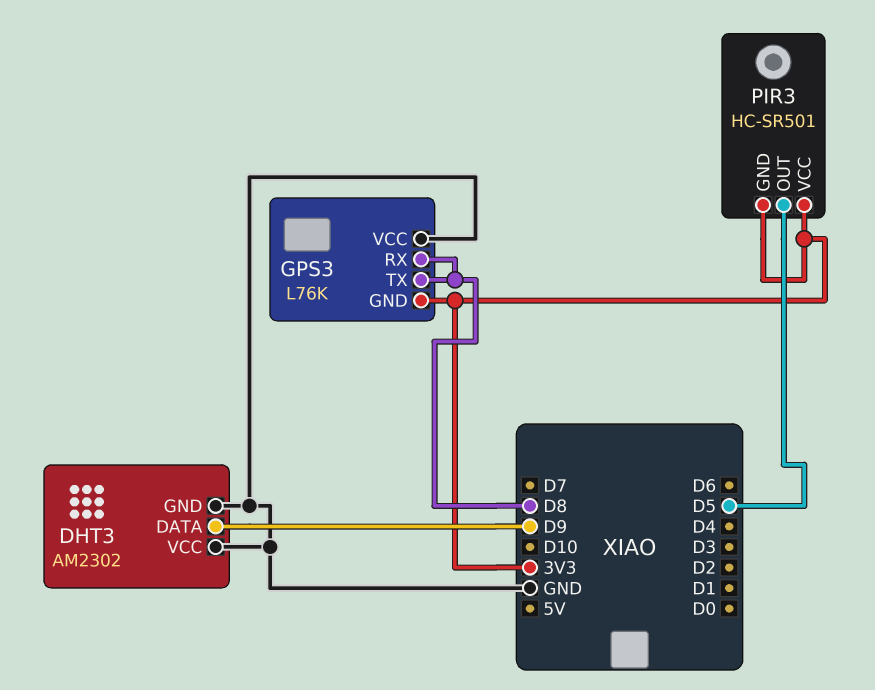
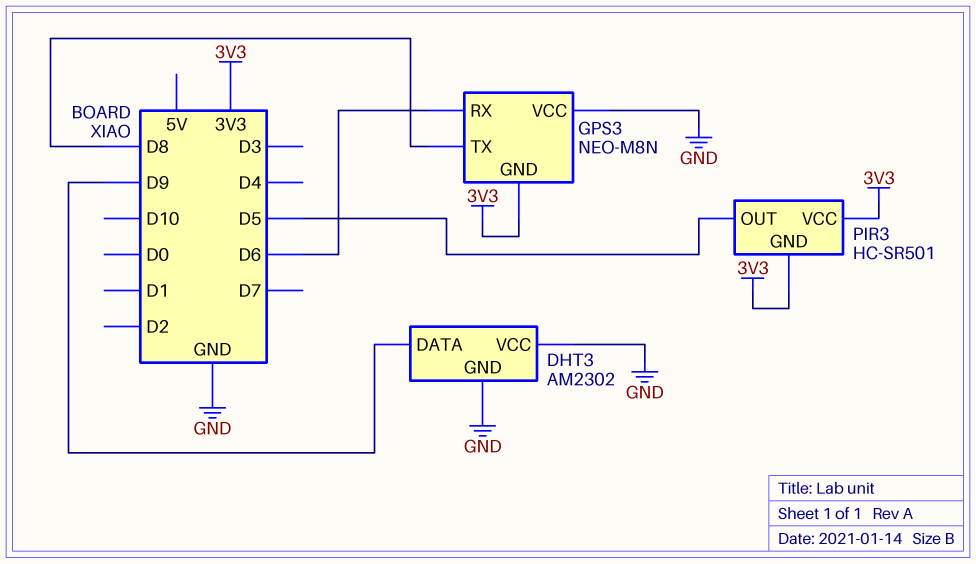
GPS3: L76K -> NEO-M8N
GPS3 pin RX: D8 -> D6

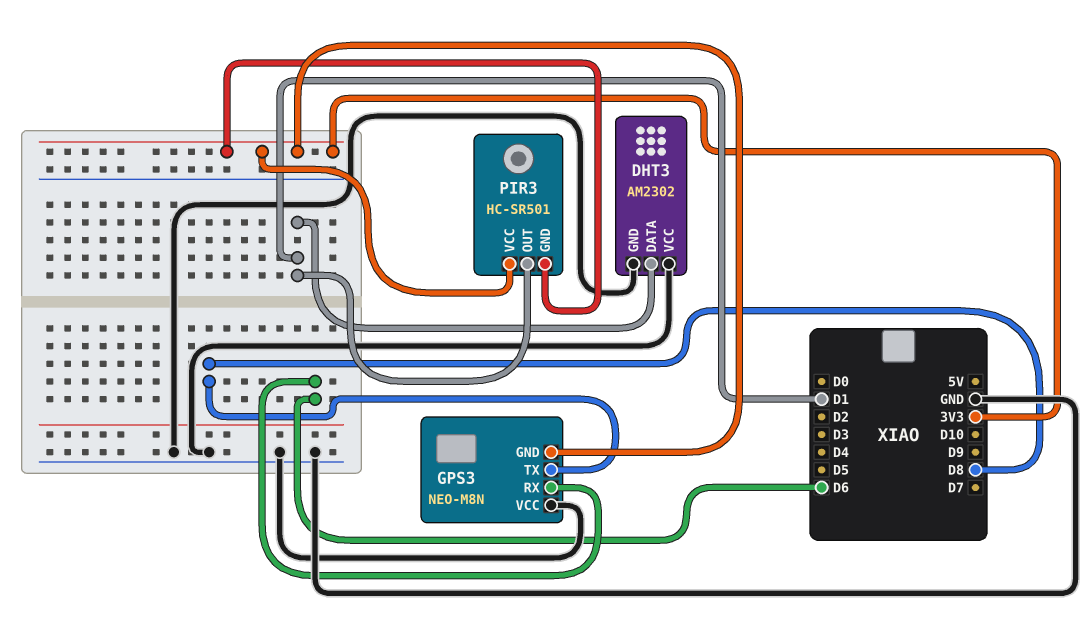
DHT3 pin DATA: D9 -> D1
PIR3 pin OUT: D5 -> D1

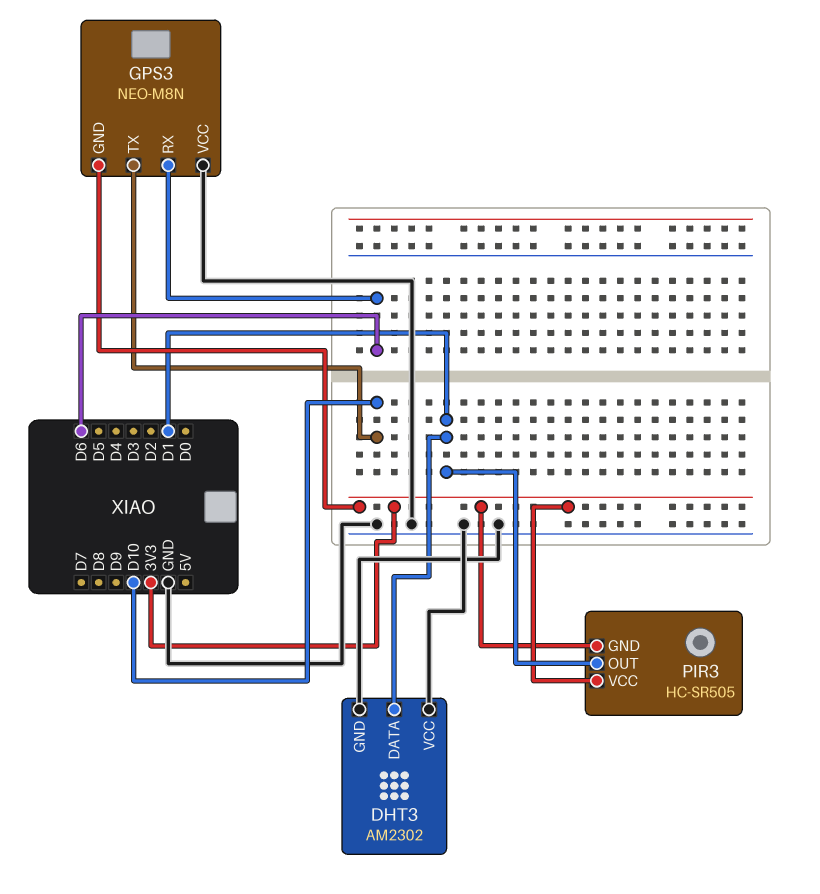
GPS3 pin TX: D8 -> D10
PIR3: HC-SR501 -> HC-SR505

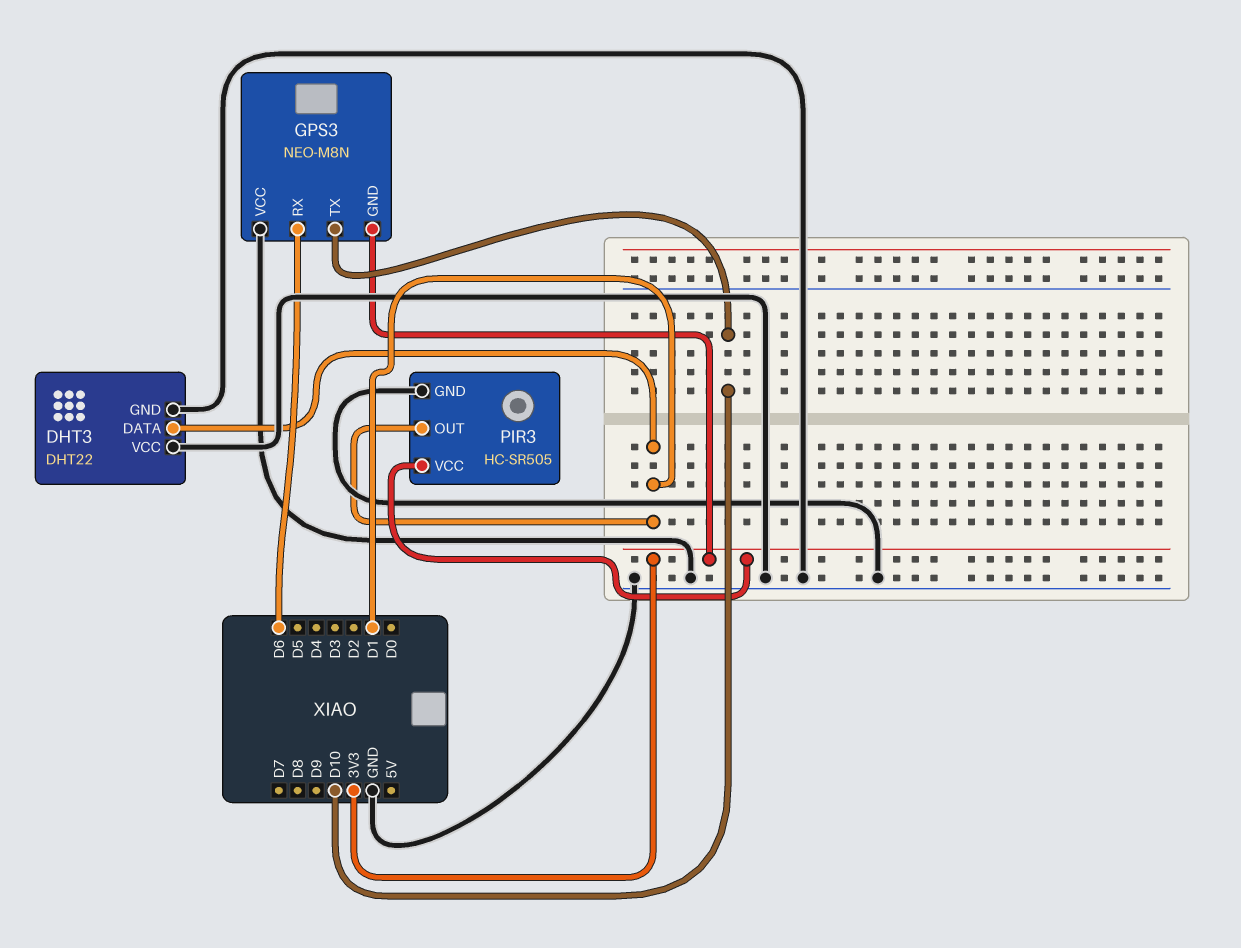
DHT3: AM2302 -> DHT22
PIR3 pin GND: 3V3 -> GND

